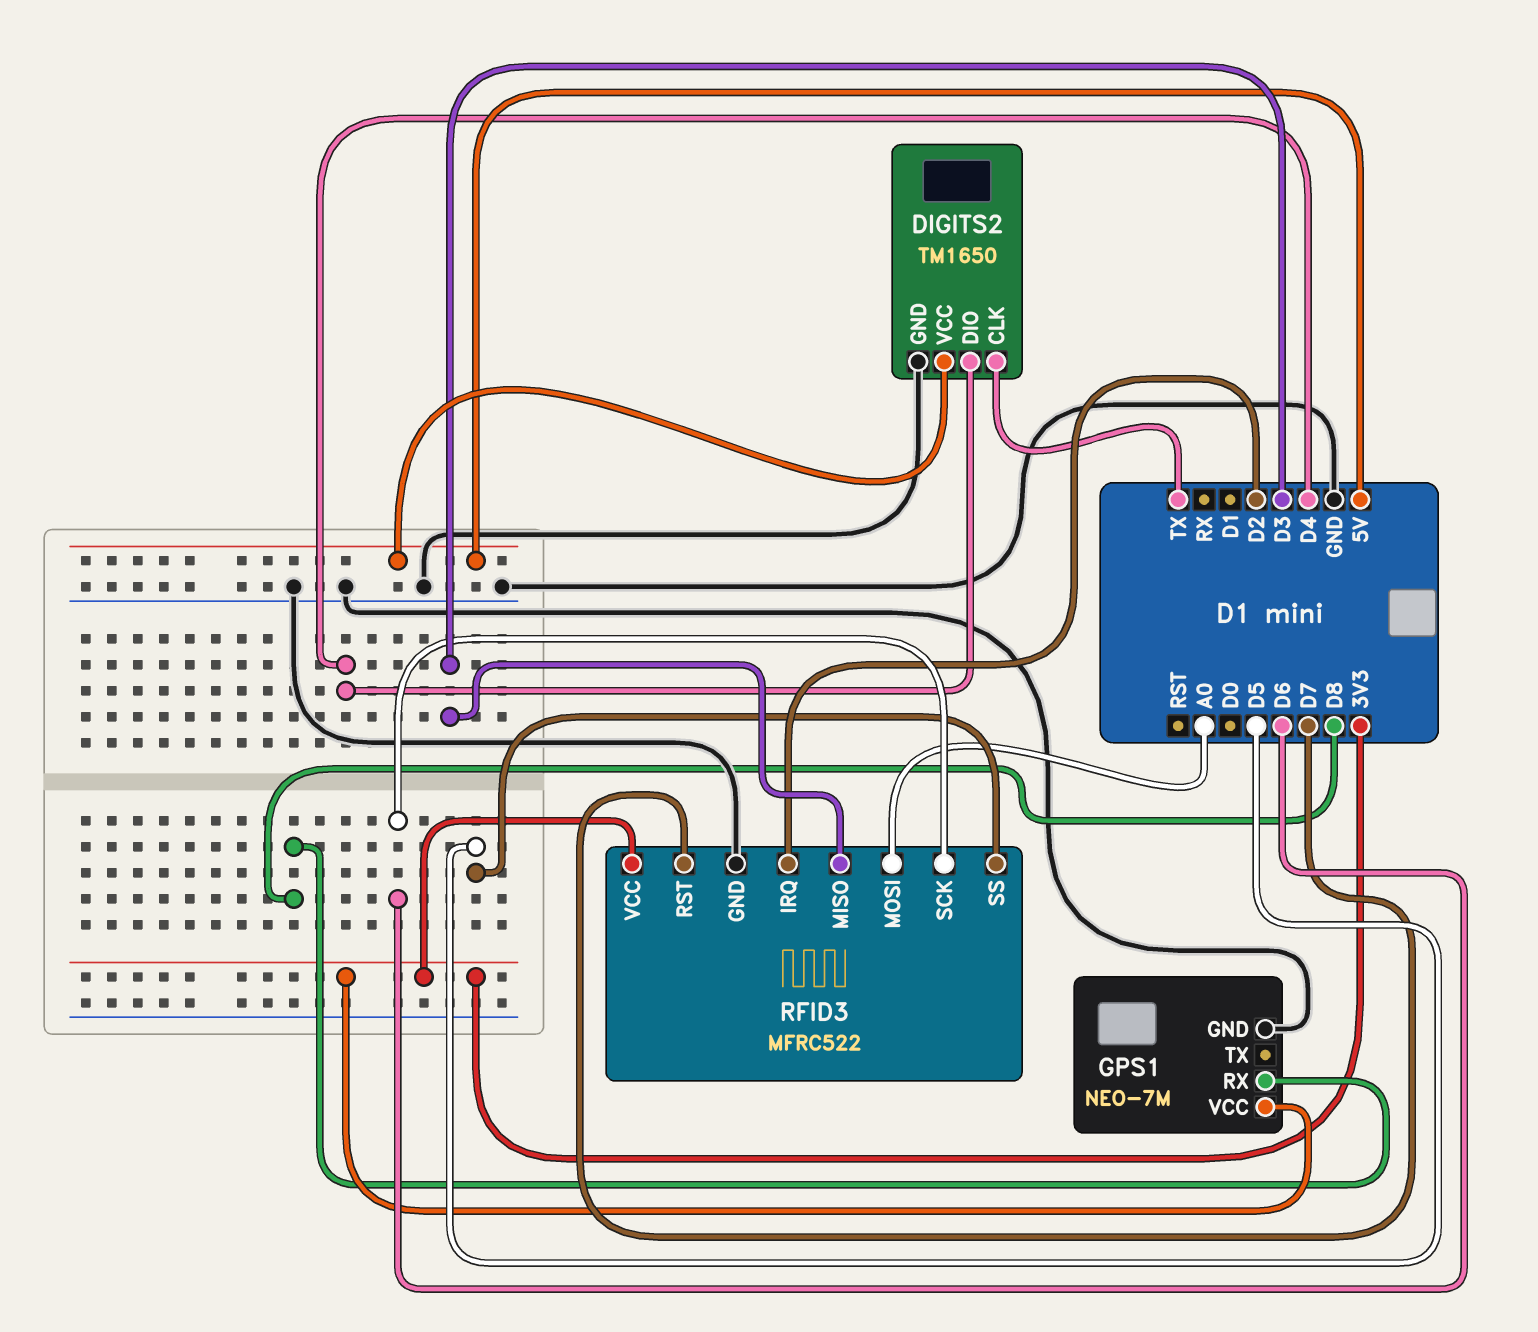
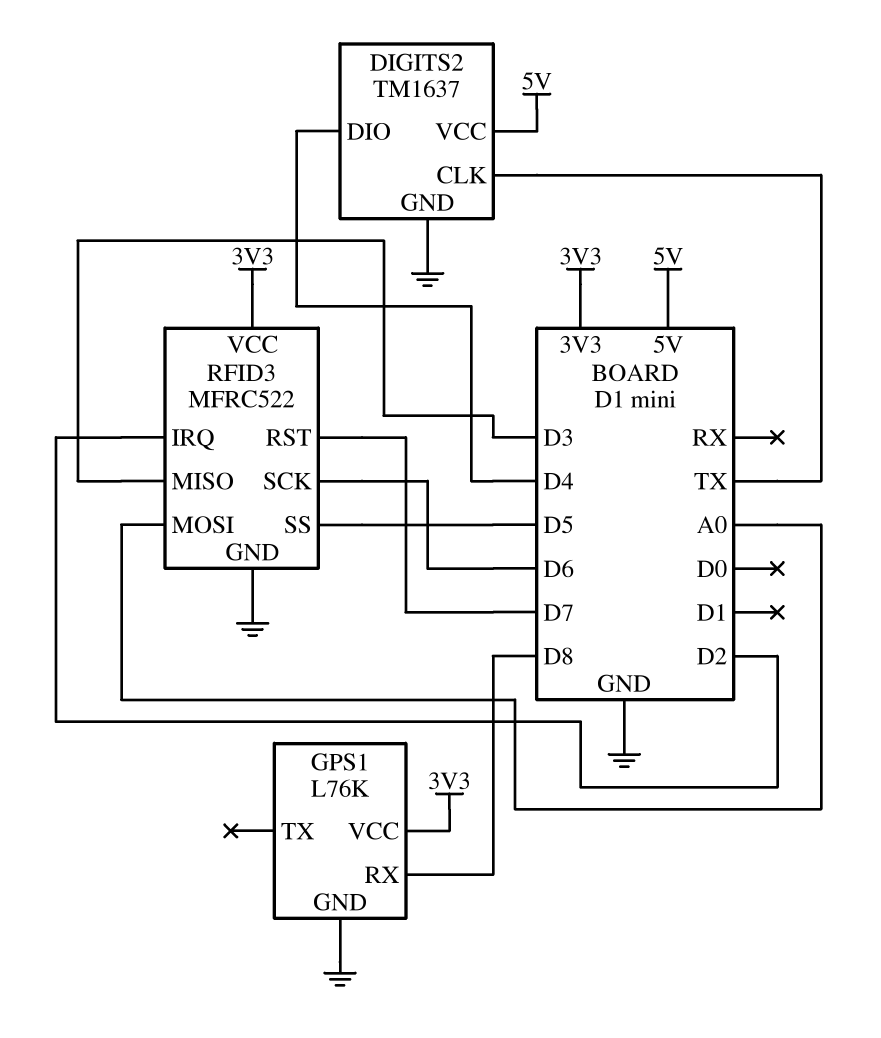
DIGITS2: TM1650 -> TM1637
GPS1: NEO-7M -> L76K

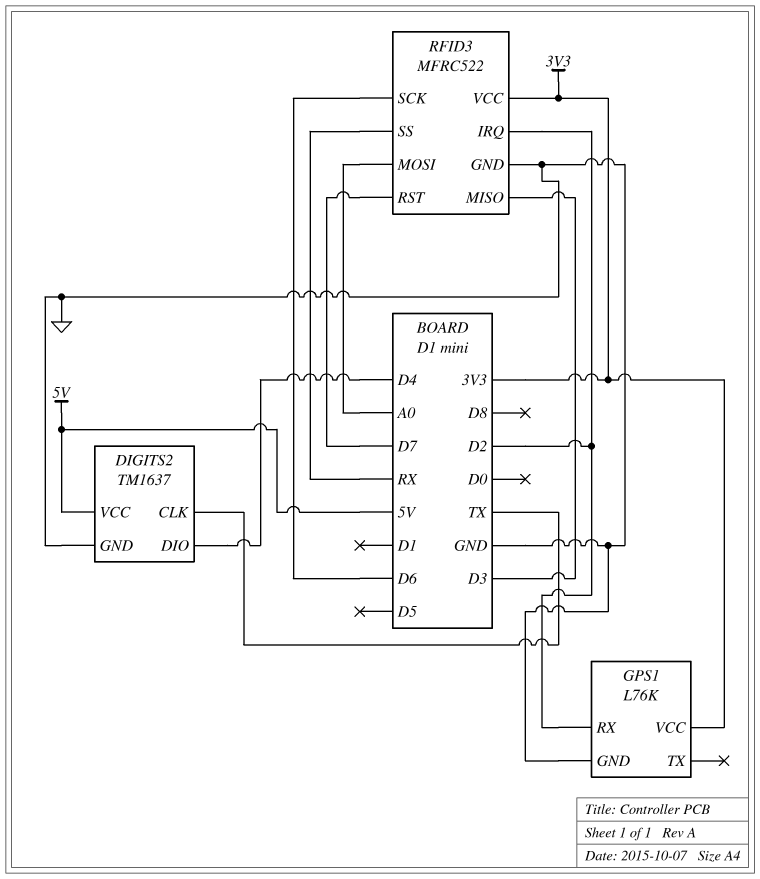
GPS1 pin RX: D8 -> D2
RFID3 pin SS: D5 -> RX

